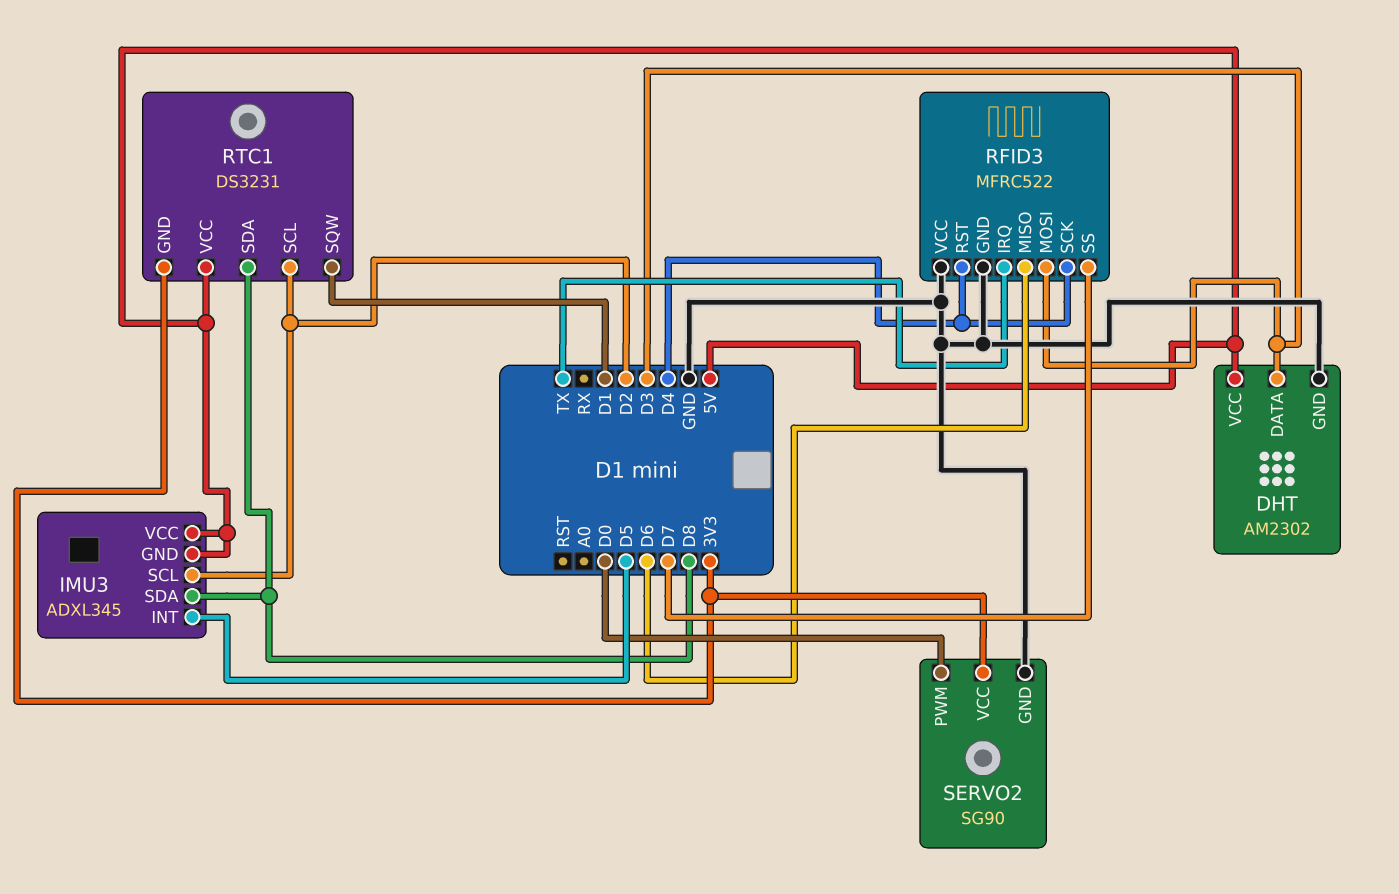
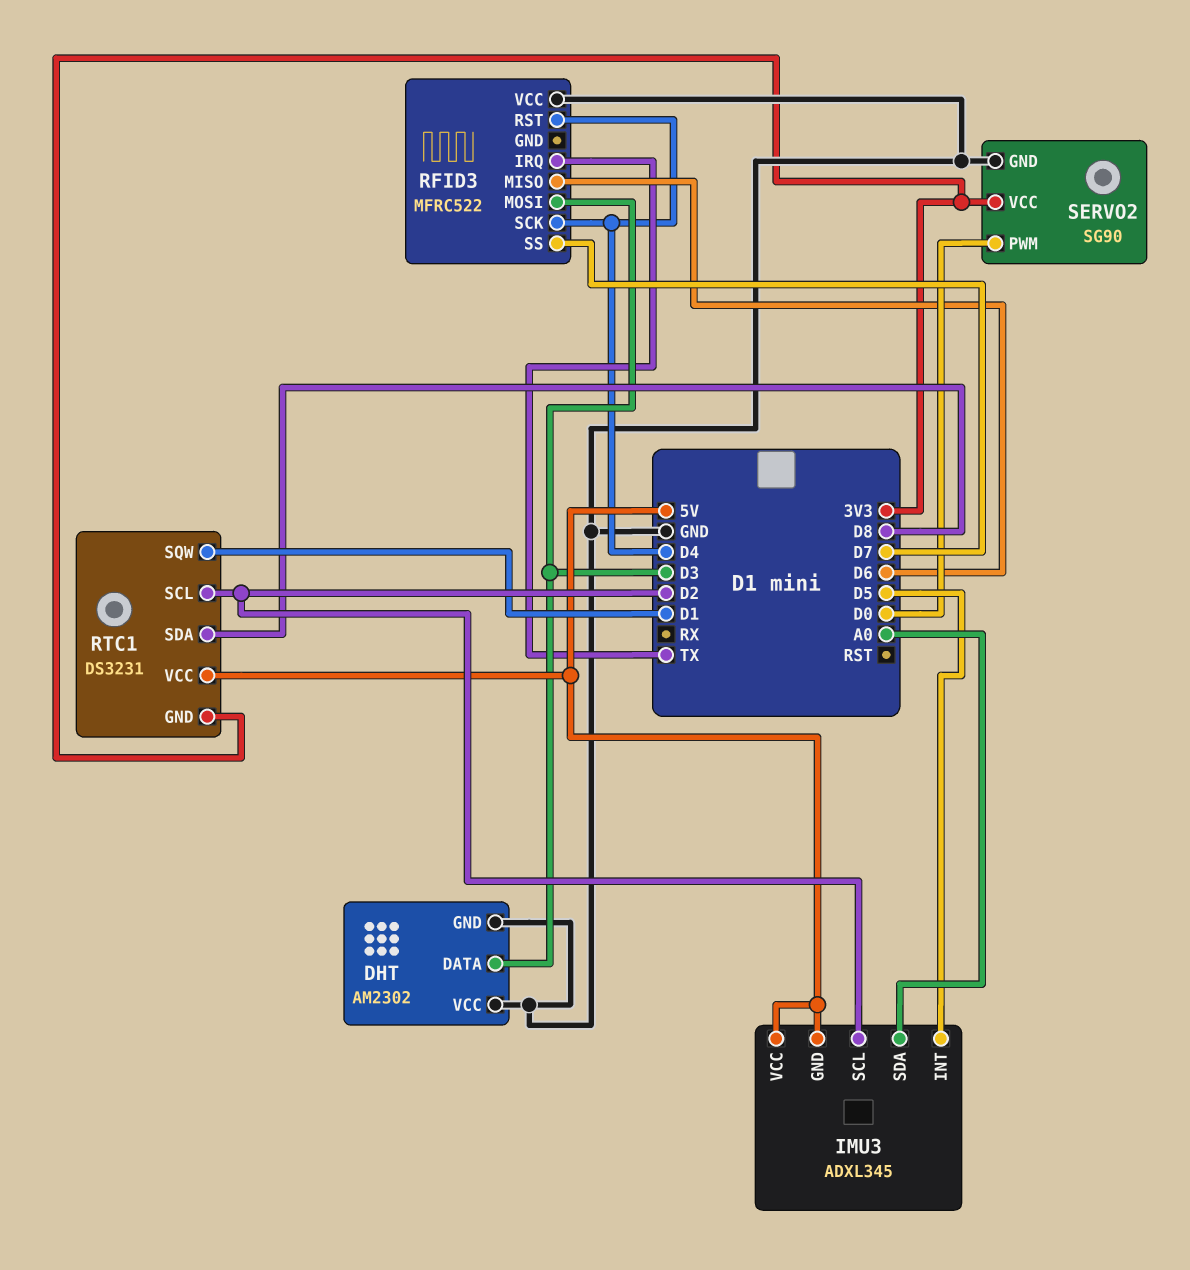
DHT pin VCC: 5V -> GND
IMU3 pin SDA: D8 -> A0
RFID3 pin GND: GND -> none

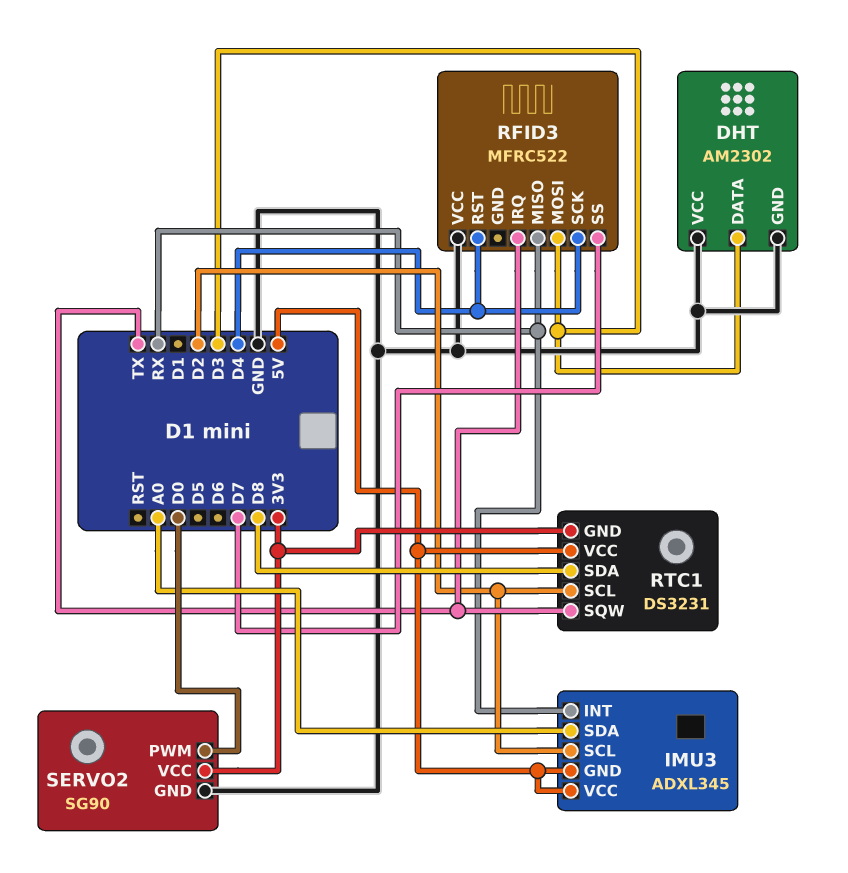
IMU3 pin INT: D5 -> RX
RFID3 pin MISO: D6 -> RX
RTC1 pin SQW: D1 -> TX

